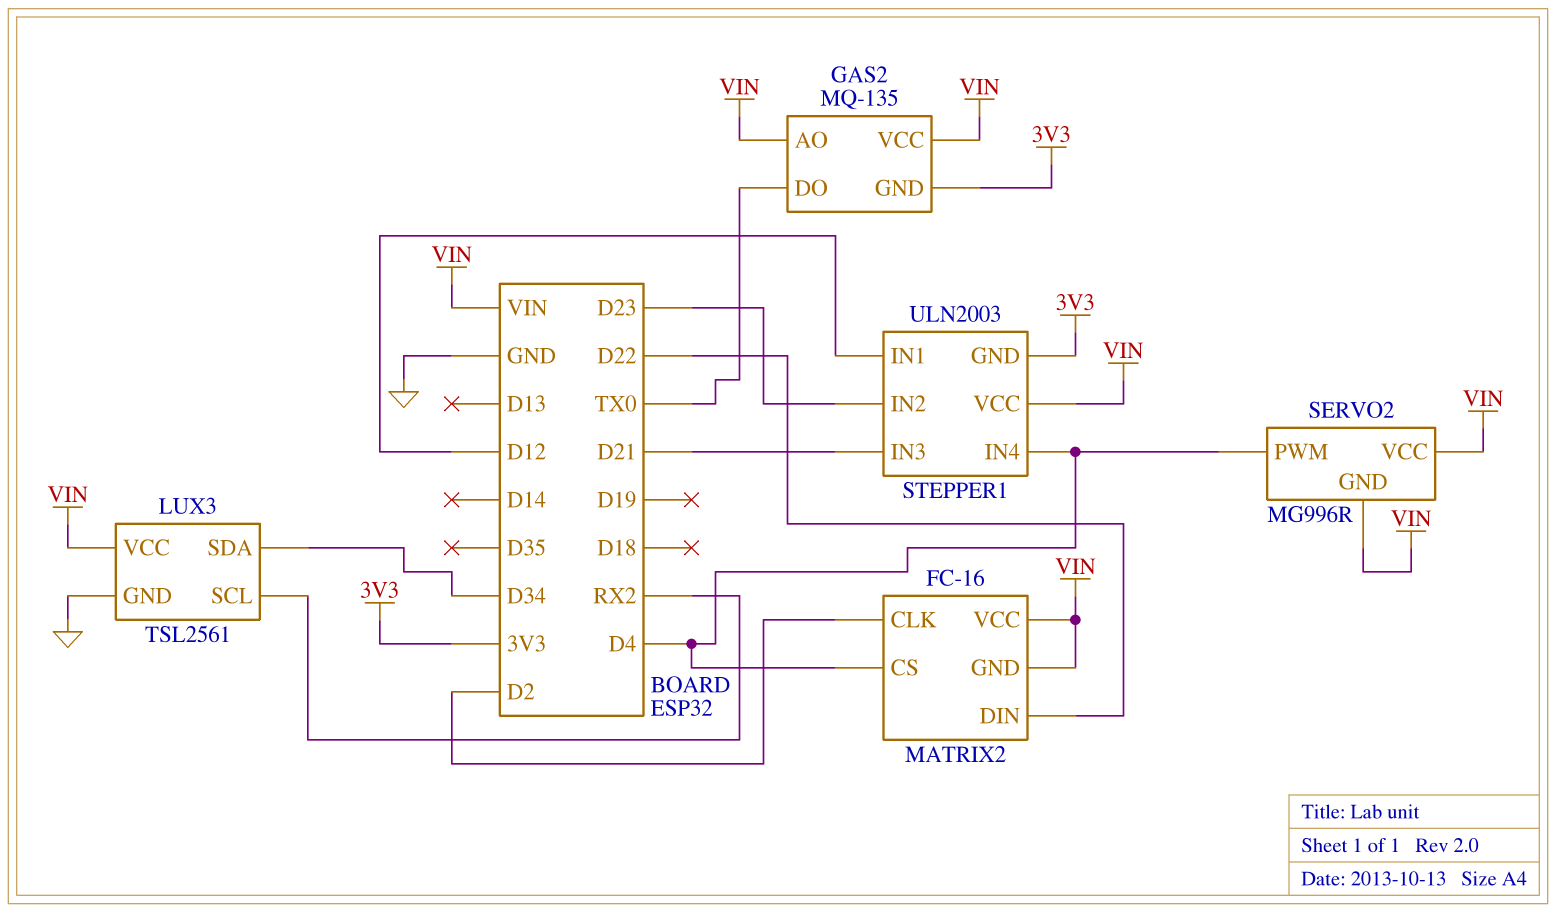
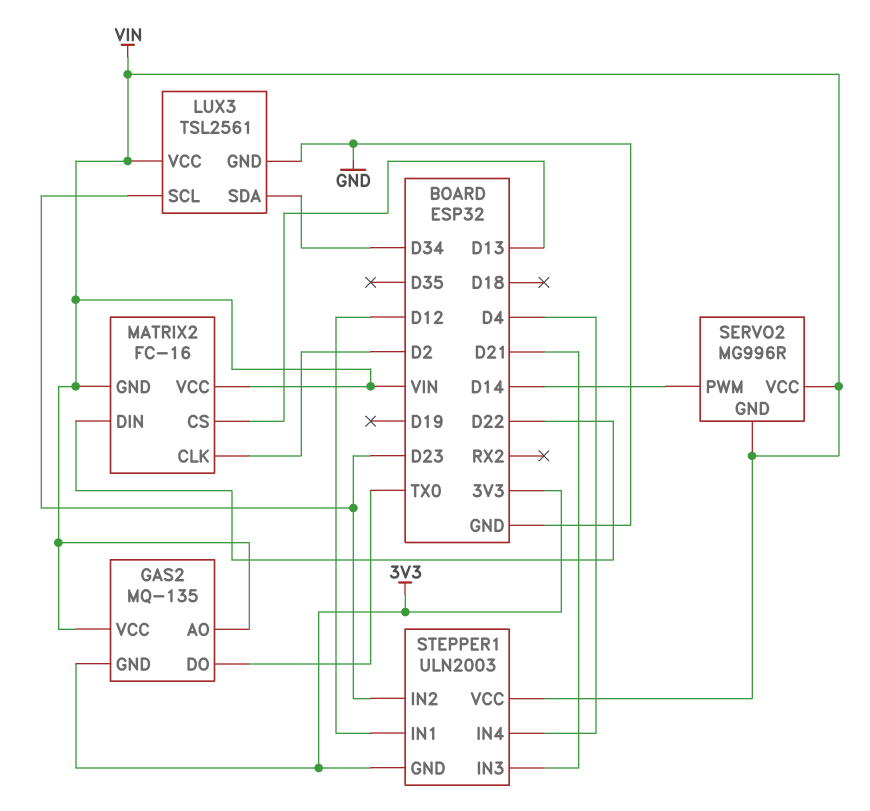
LUX3 pin SCL: RX2 -> D23
MATRIX2 pin CS: D4 -> D13
SERVO2 pin PWM: D4 -> D14

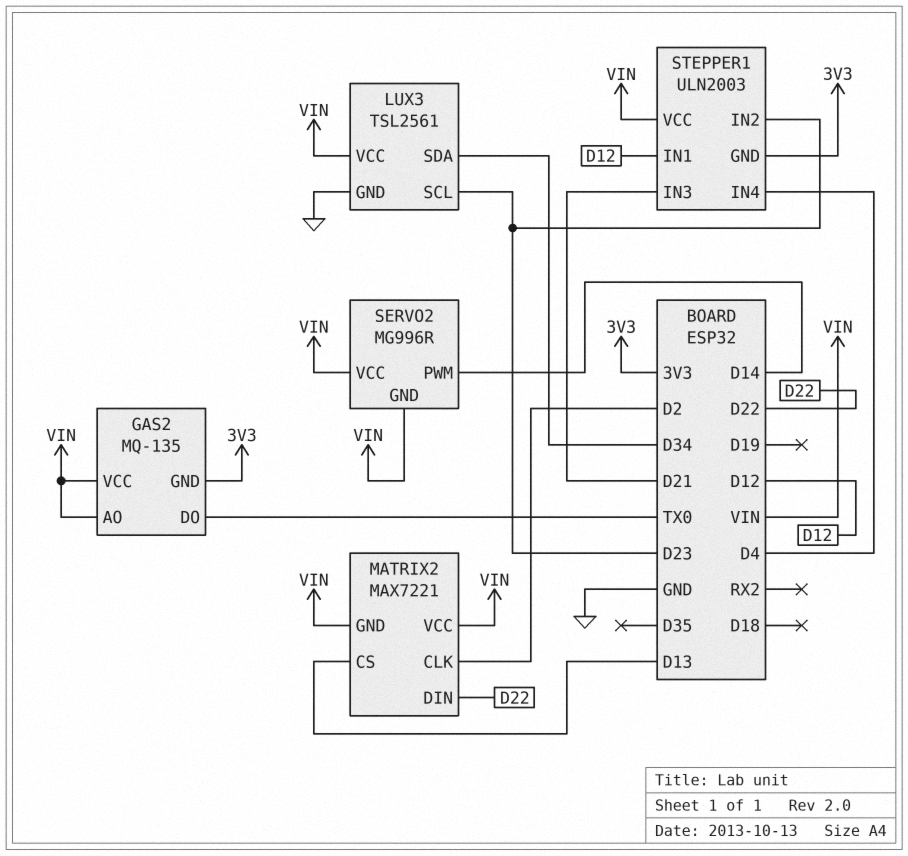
MATRIX2: FC-16 -> MAX7221

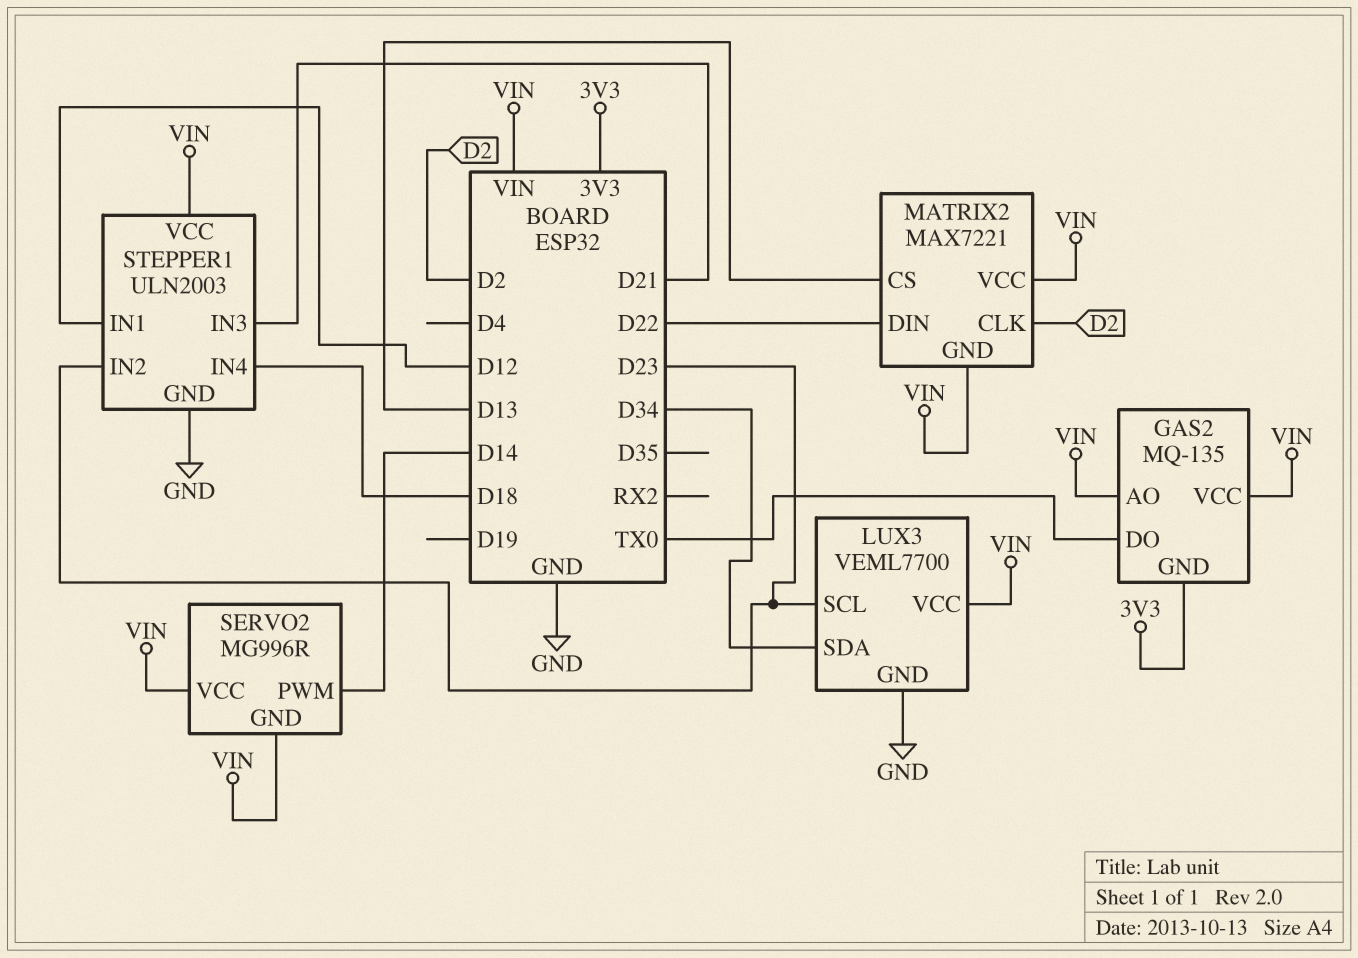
LUX3: TSL2561 -> VEML7700
STEPPER1 pin GND: 3V3 -> GND
STEPPER1 pin IN4: D4 -> D18

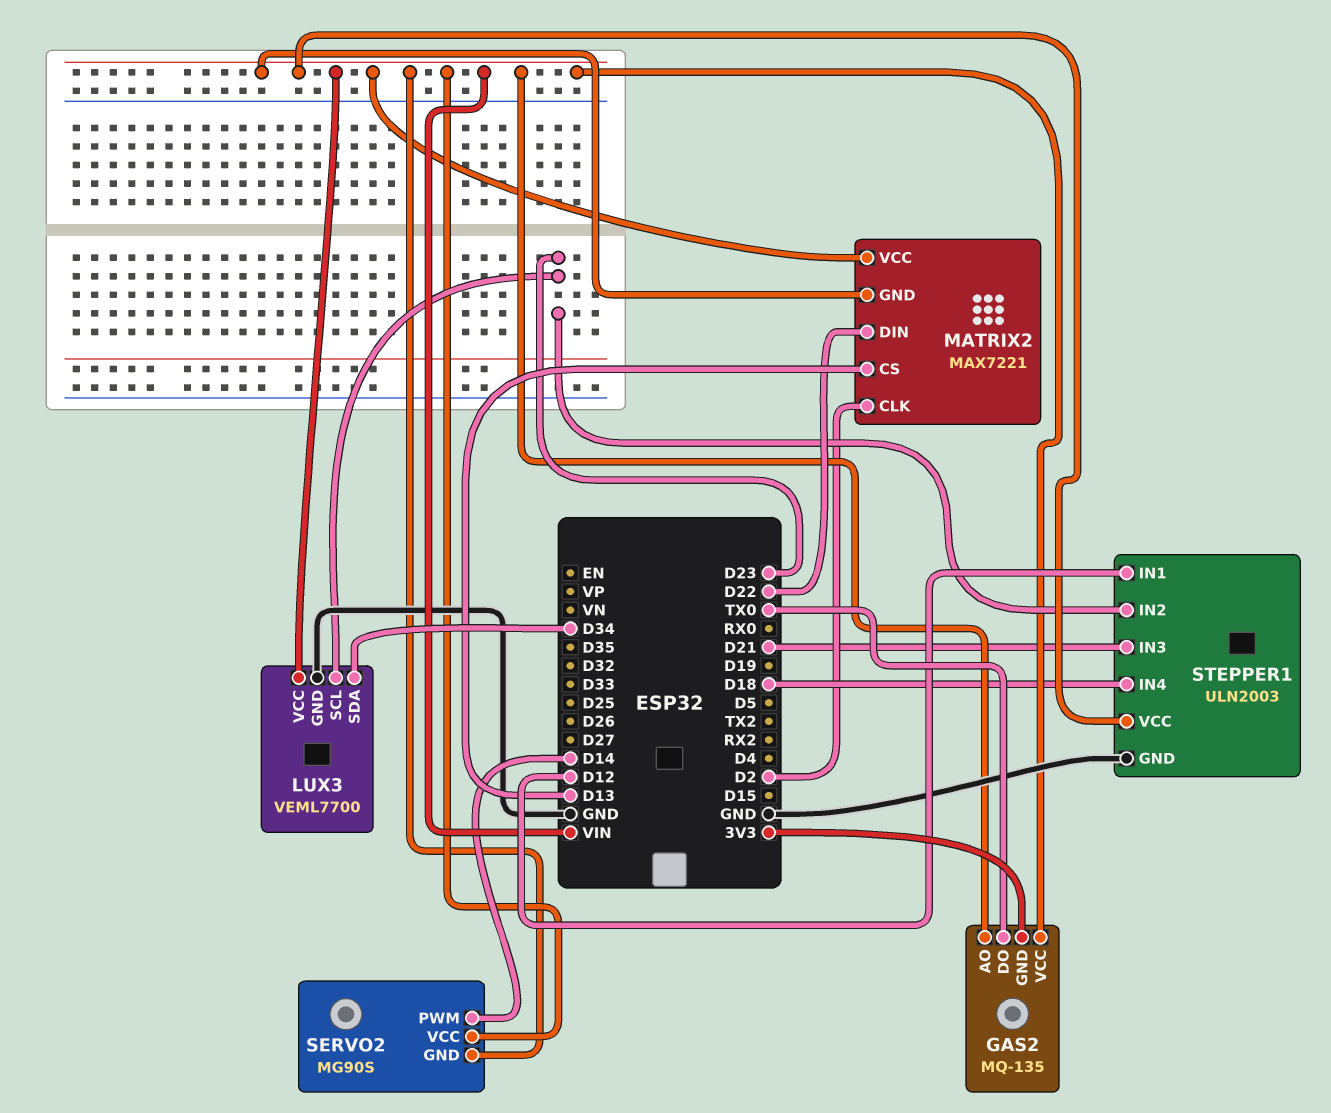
SERVO2: MG996R -> MG90S

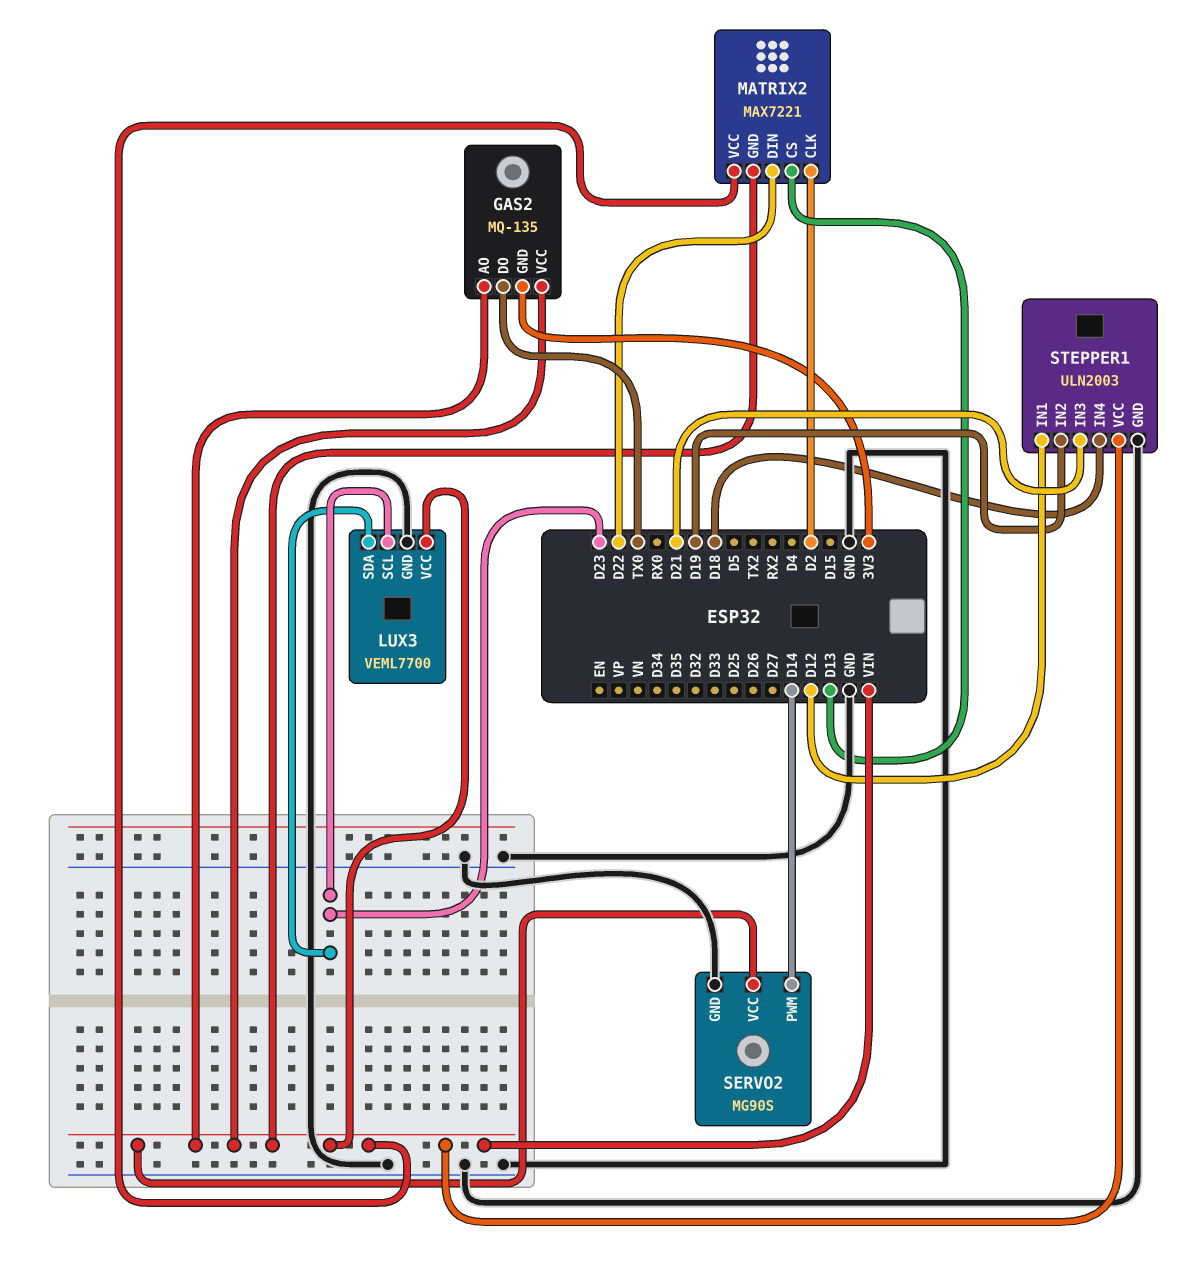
LUX3 pin SDA: D34 -> D23
SERVO2 pin GND: VIN -> GND
STEPPER1 pin IN2: D23 -> D19

